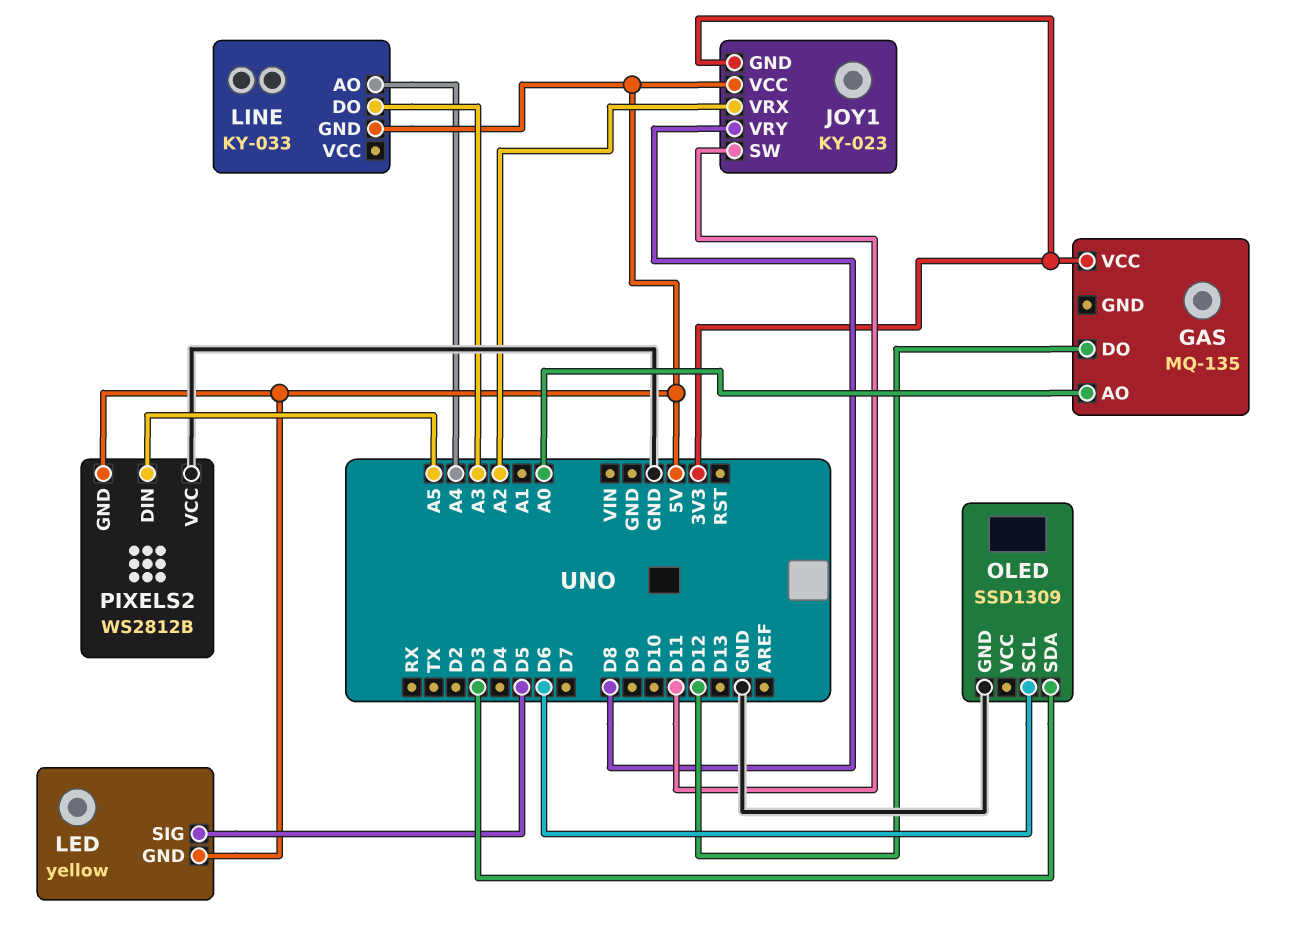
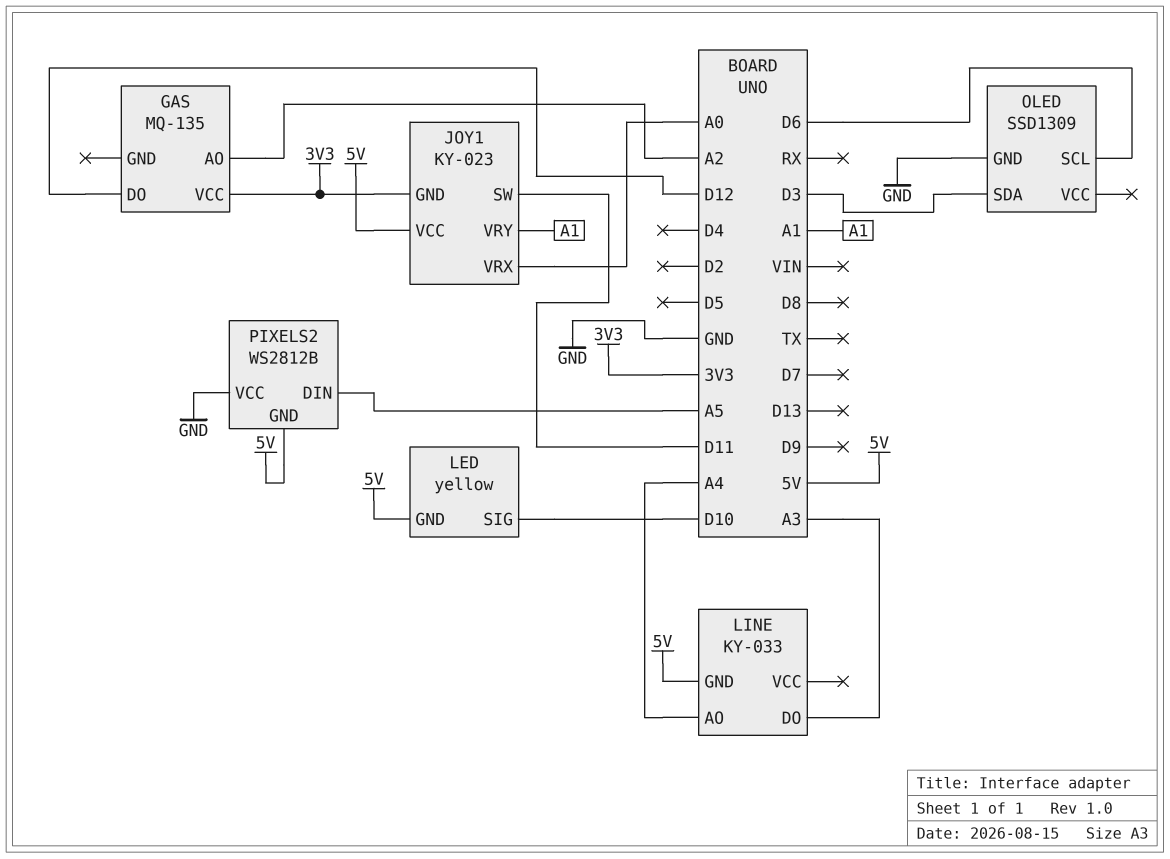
GAS pin AO: A0 -> A2
JOY1 pin VRX: A2 -> A0
JOY1 pin VRY: D8 -> A1
LED pin SIG: D5 -> D10

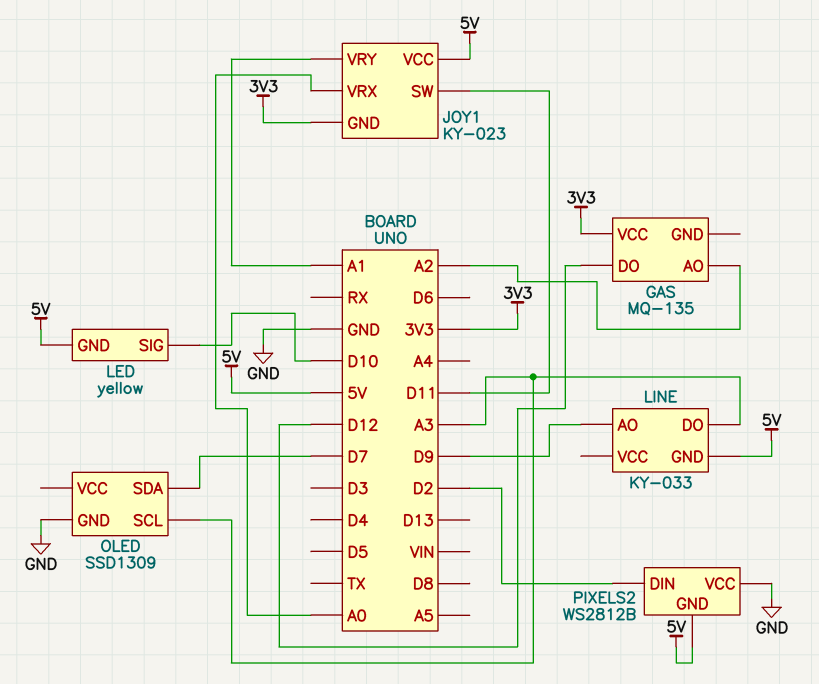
LINE pin AO: A4 -> D9
OLED pin SCL: D6 -> A3
OLED pin SDA: D3 -> D7
PIXELS2 pin DIN: A5 -> D2

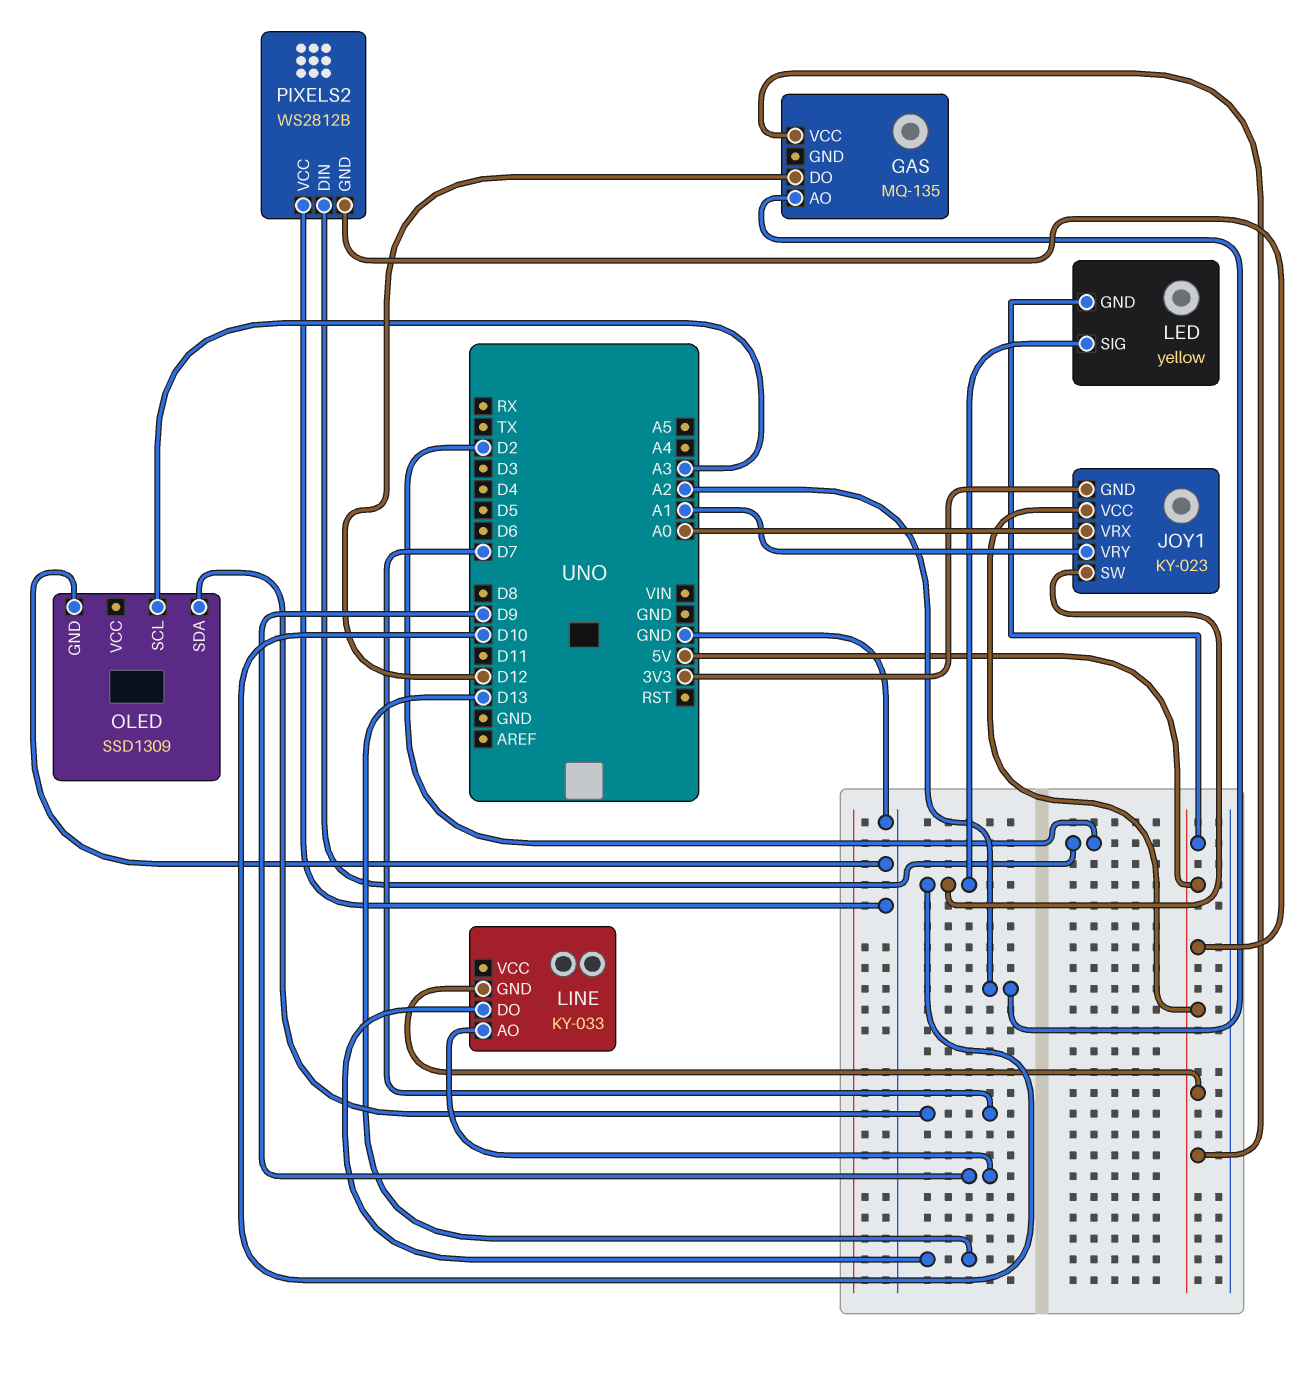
GAS pin VCC: 3V3 -> 5V
JOY1 pin SW: D11 -> D10
LINE pin DO: A3 -> D13

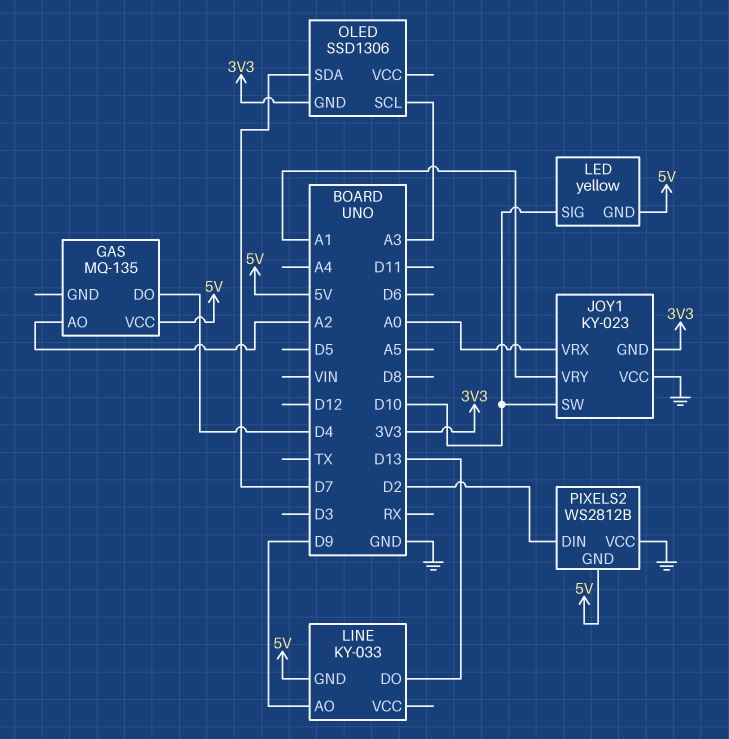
GAS pin DO: D12 -> D4
JOY1 pin VCC: 5V -> GND
OLED: SSD1309 -> SSD1306
OLED pin GND: GND -> 3V3

